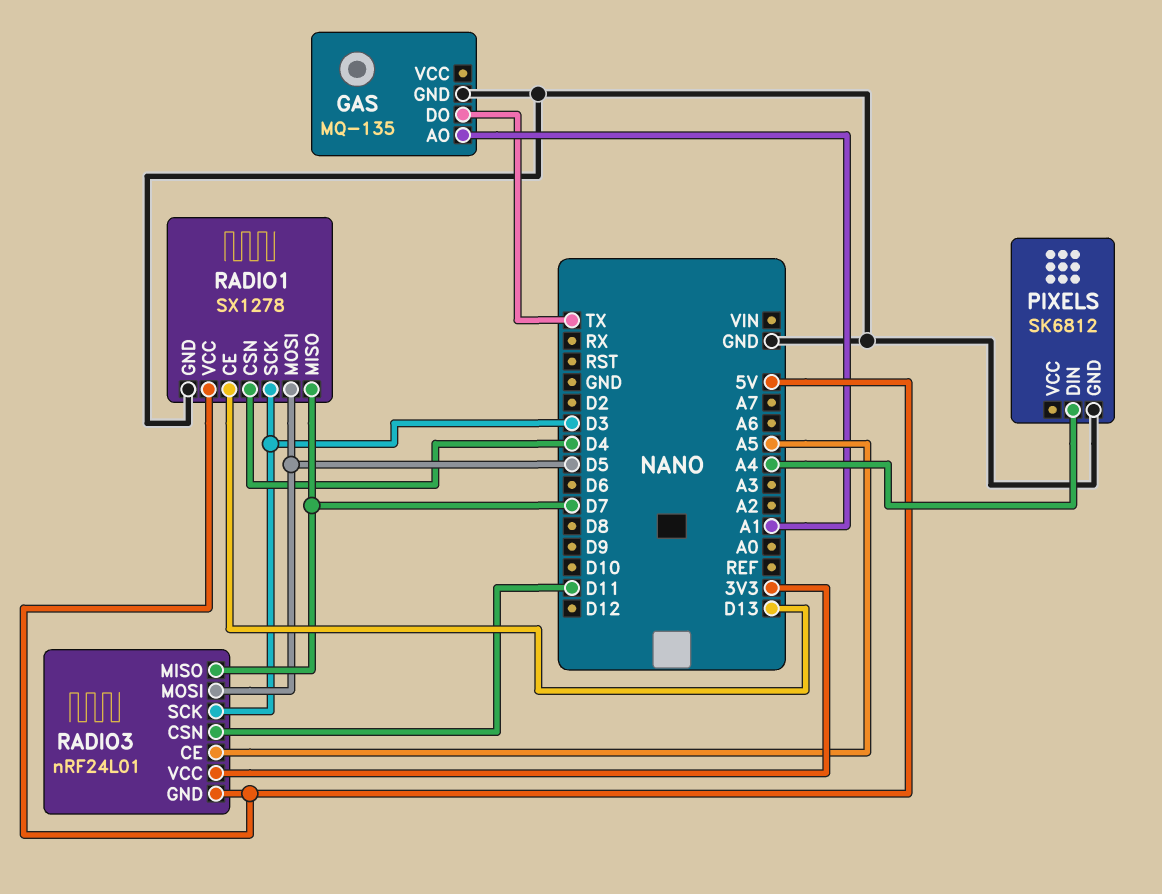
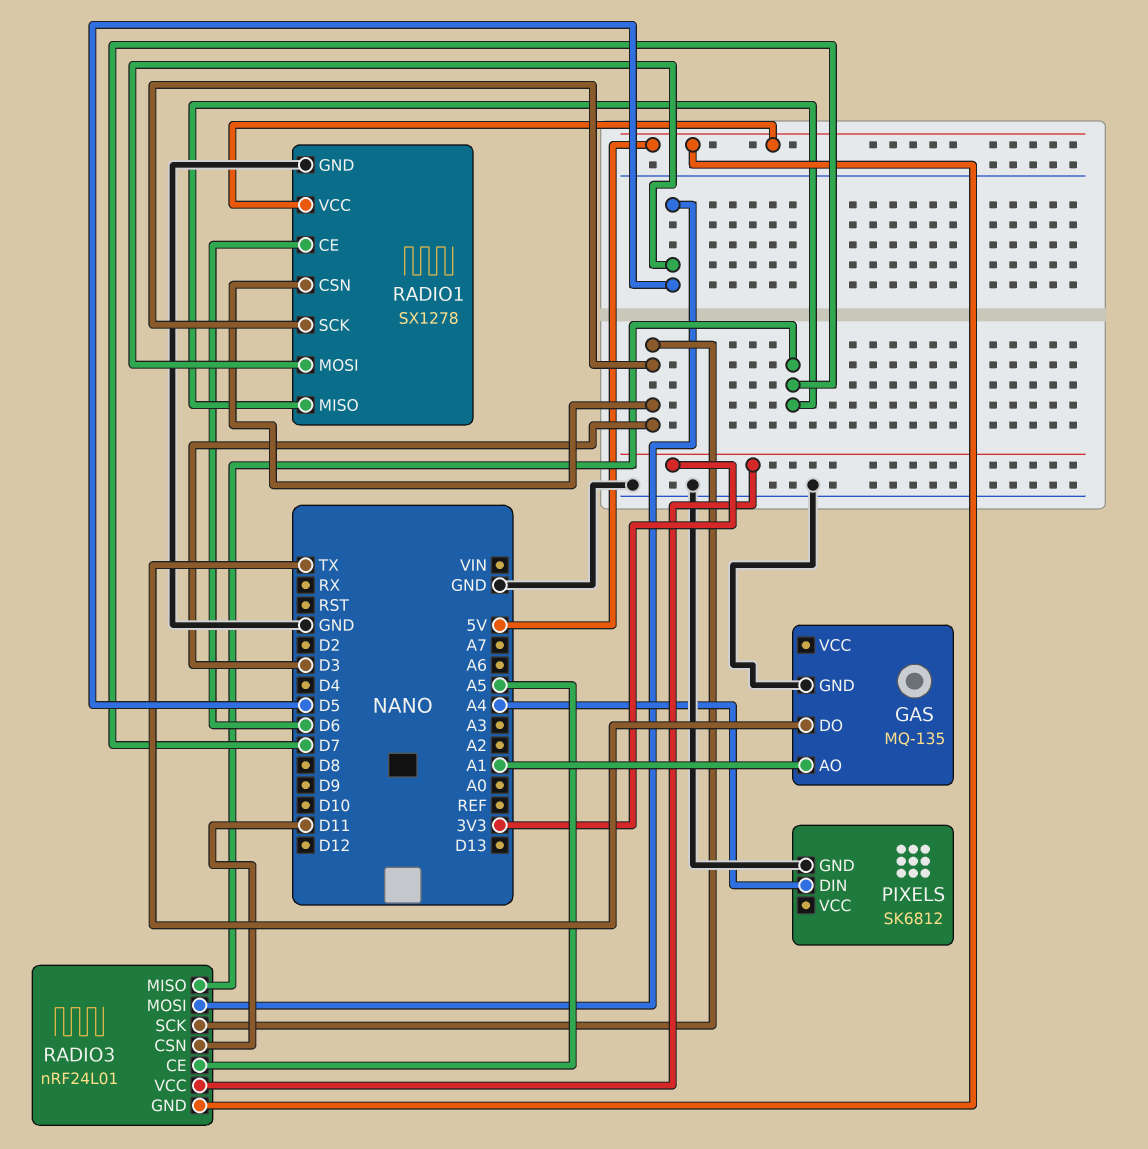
RADIO1 pin CE: D13 -> D6
RADIO1 pin CSN: D4 -> D3

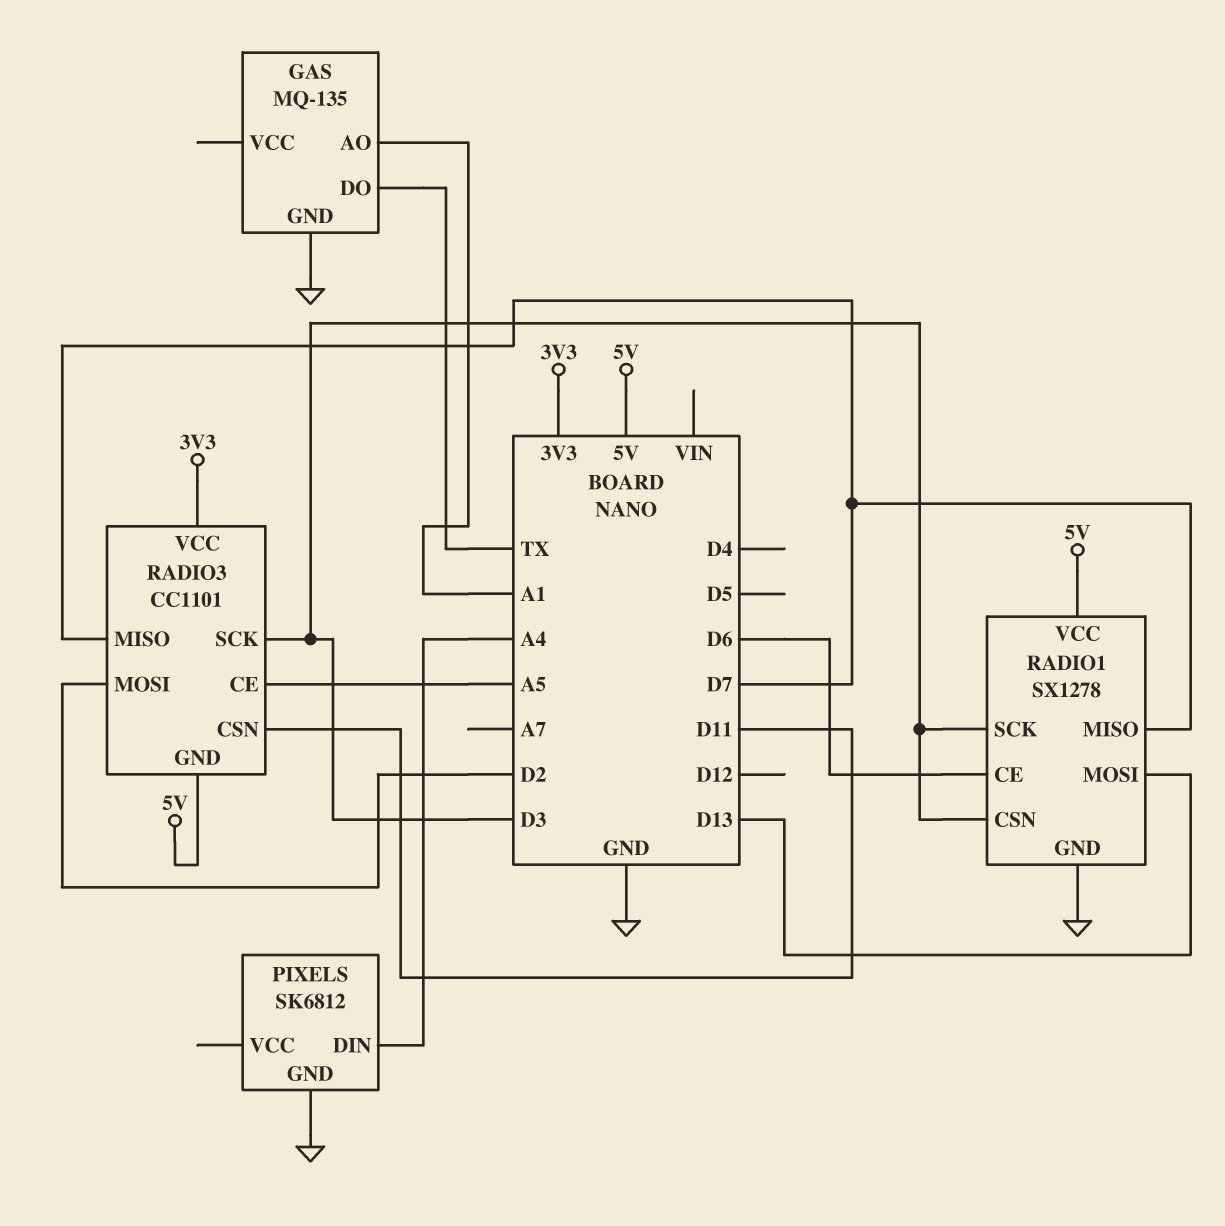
RADIO1 pin MOSI: D5 -> D13
RADIO3: nRF24L01 -> CC1101
RADIO3 pin MOSI: D5 -> D2

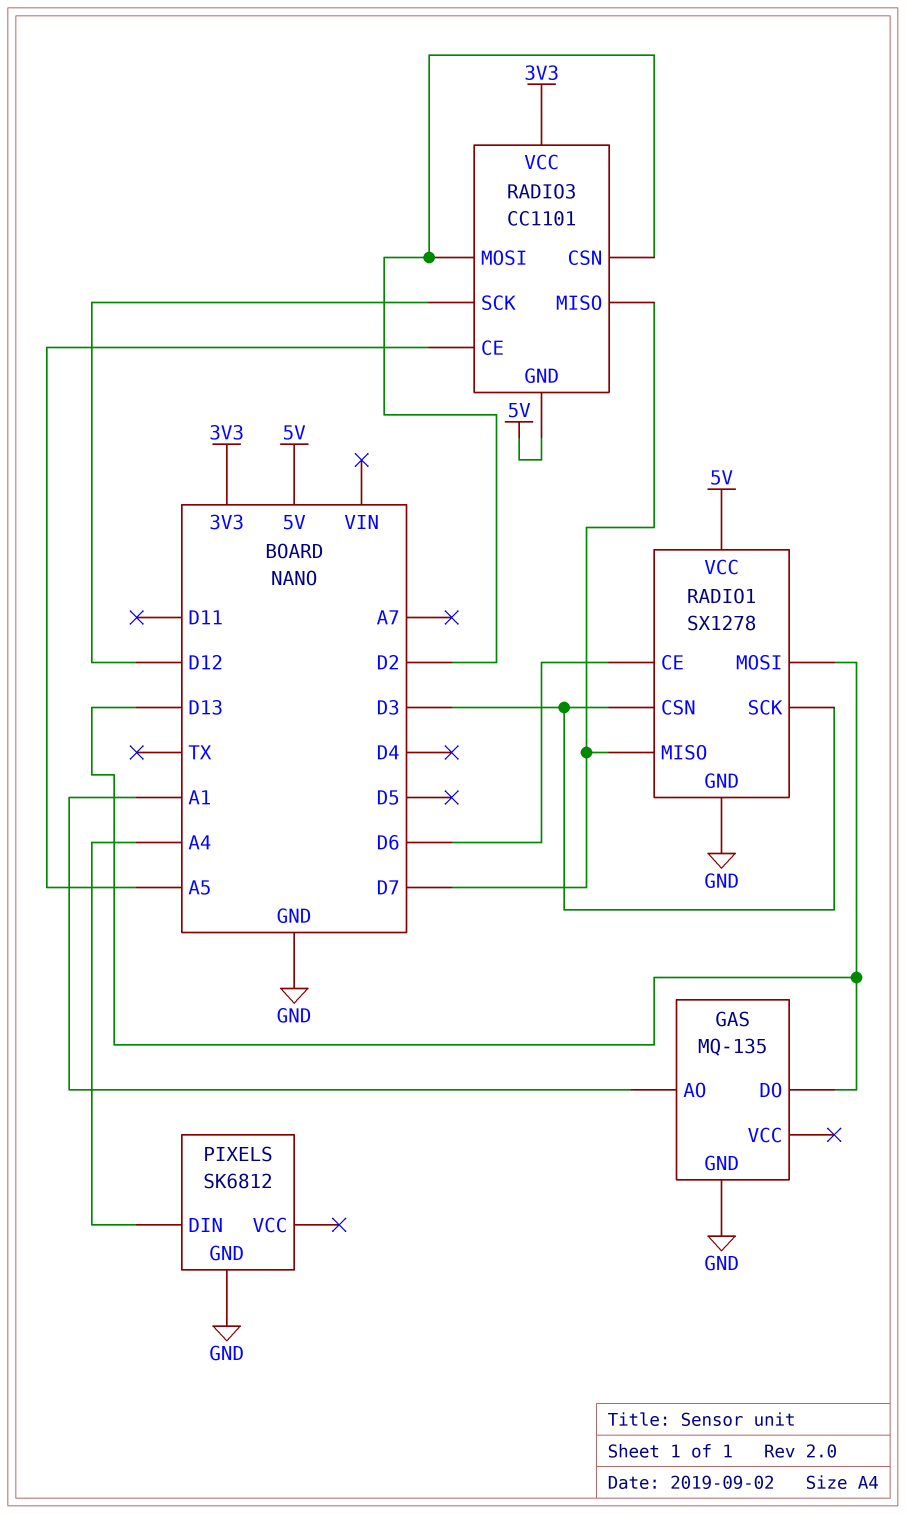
GAS pin DO: TX -> D13
RADIO3 pin CSN: D11 -> D2
RADIO3 pin SCK: D3 -> D12

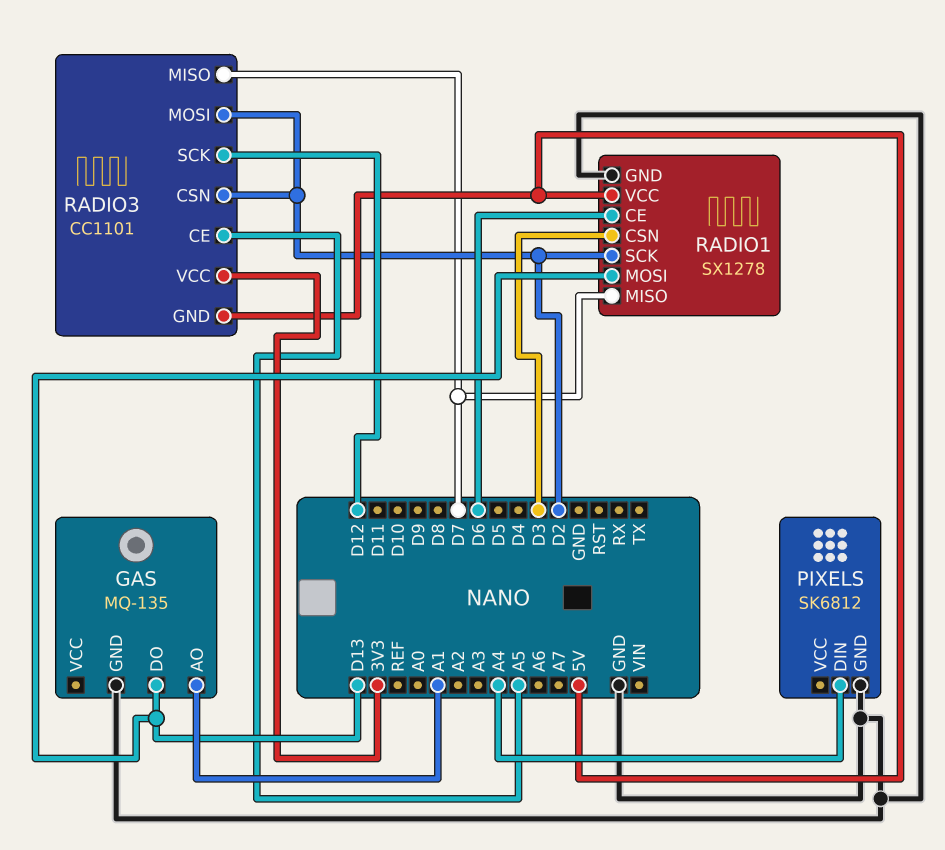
RADIO1 pin SCK: D3 -> D2

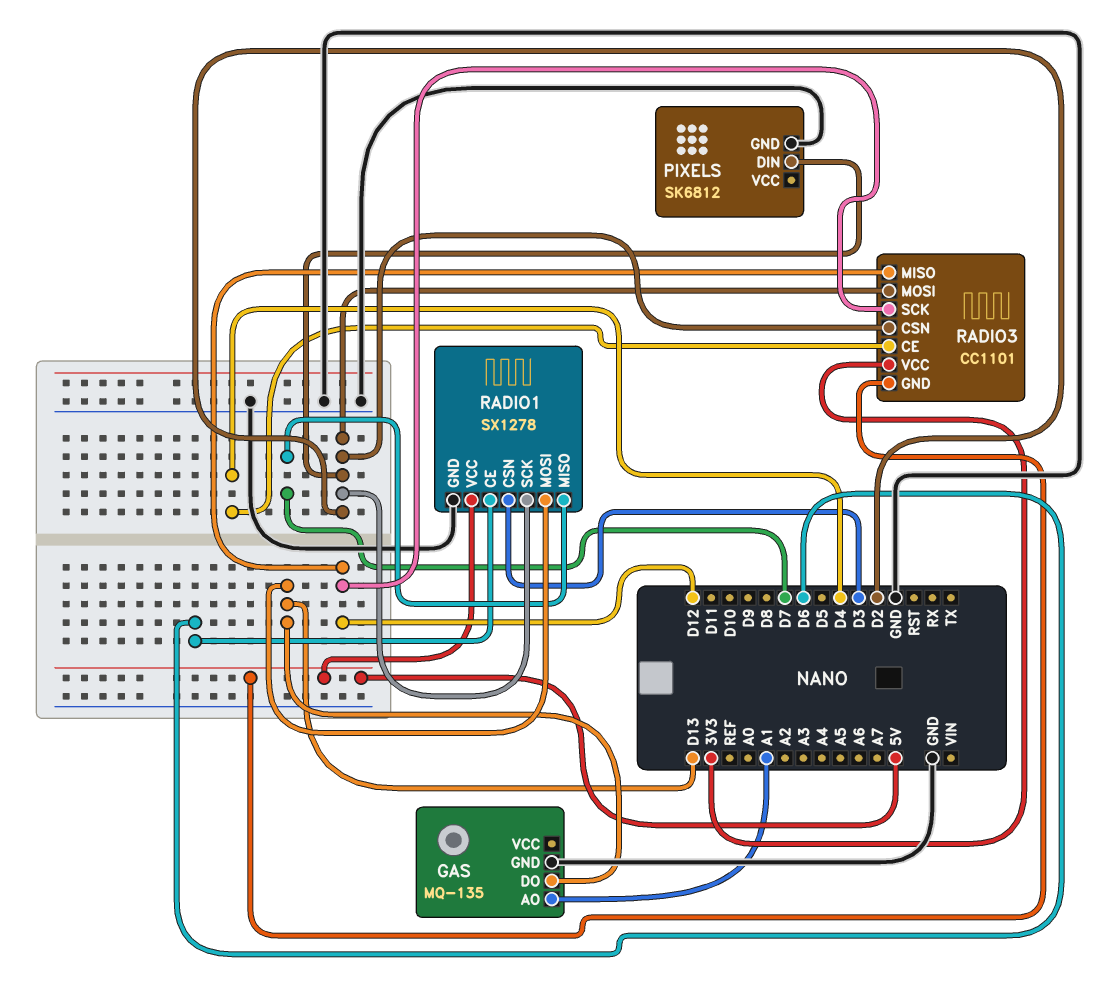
PIXELS pin DIN: A4 -> D2
RADIO3 pin CE: A5 -> D4
RADIO3 pin MISO: D7 -> D12

